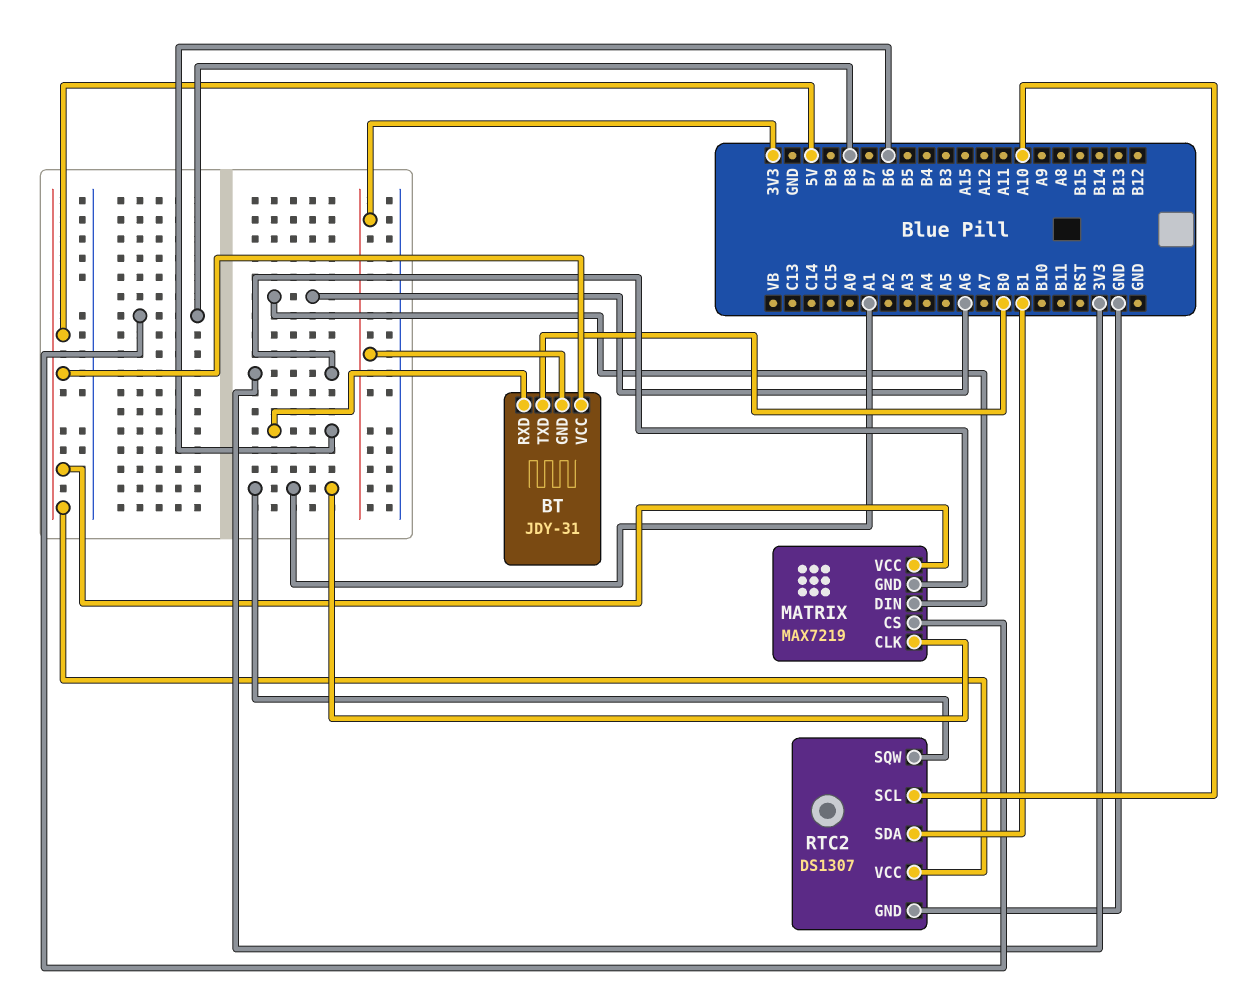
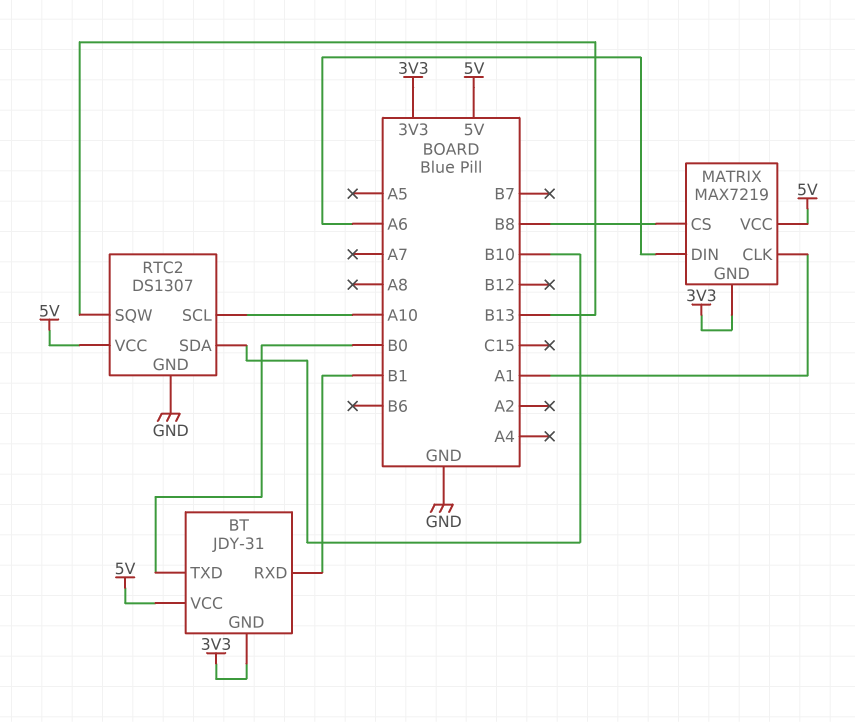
BT pin RXD: B6 -> B1
RTC2 pin SDA: B1 -> B10
RTC2 pin SQW: A1 -> B13

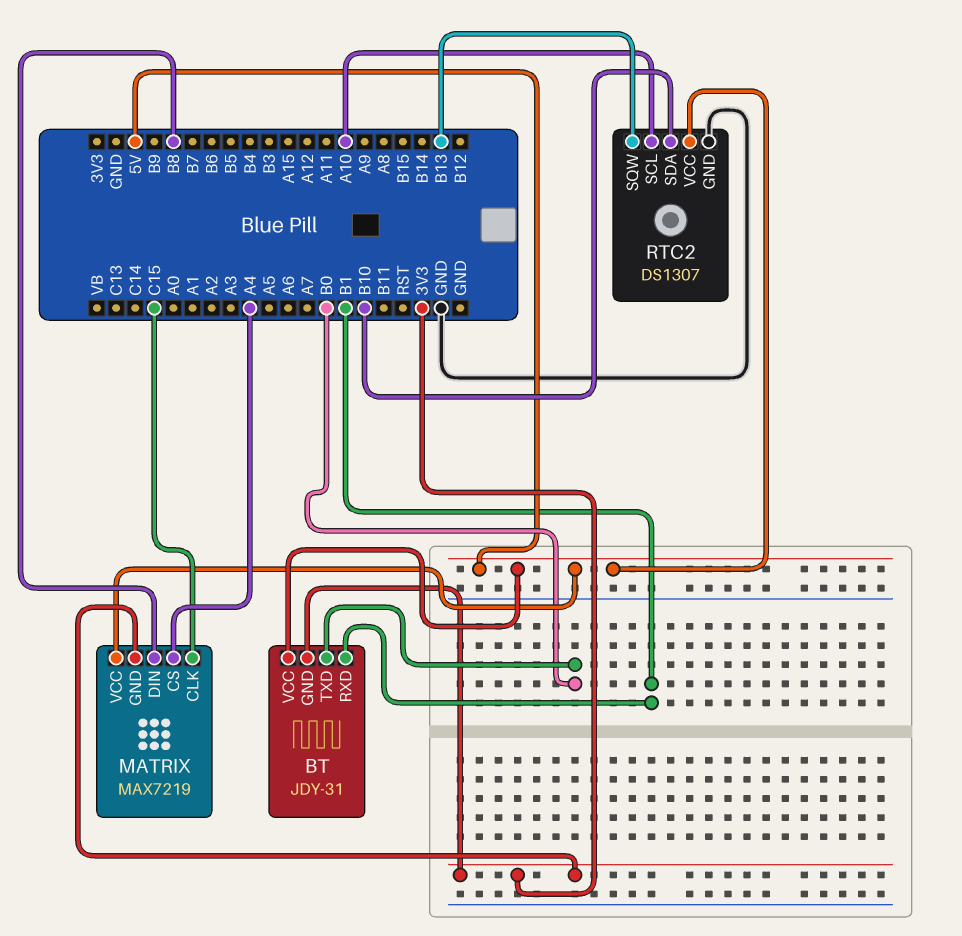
MATRIX pin CLK: A1 -> C15
MATRIX pin CS: B8 -> A4
MATRIX pin DIN: A6 -> B8

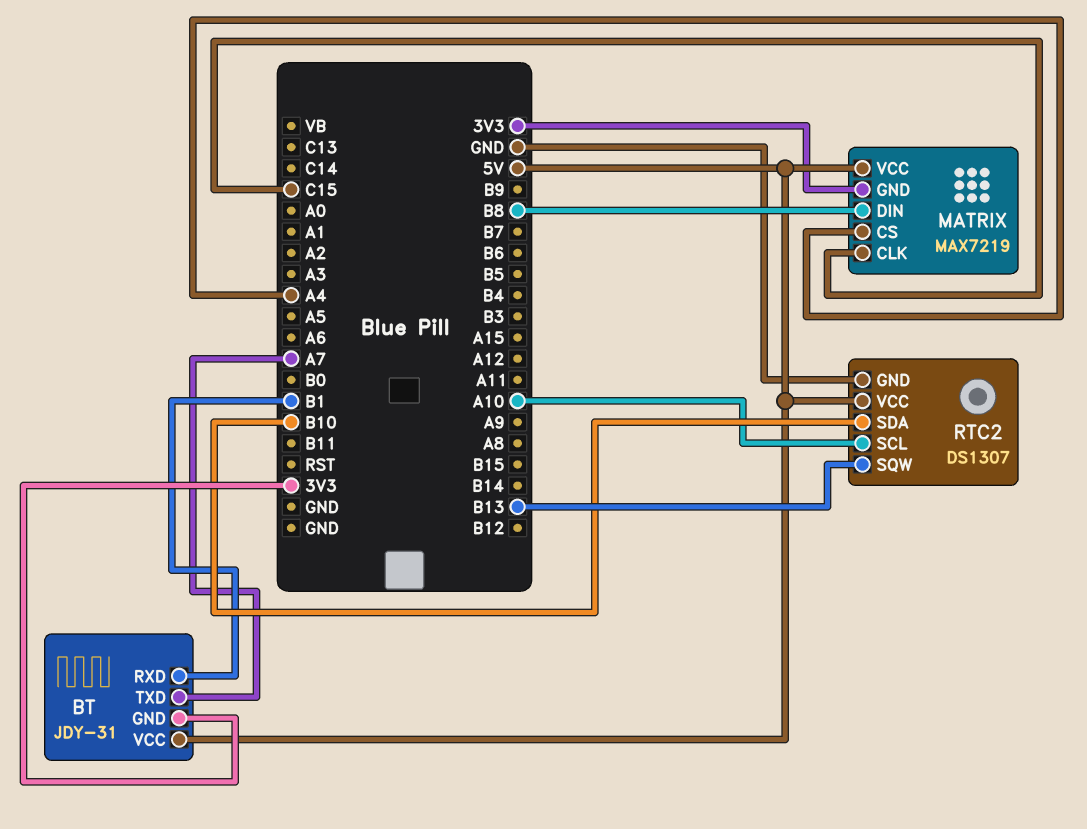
BT pin TXD: B0 -> A7

